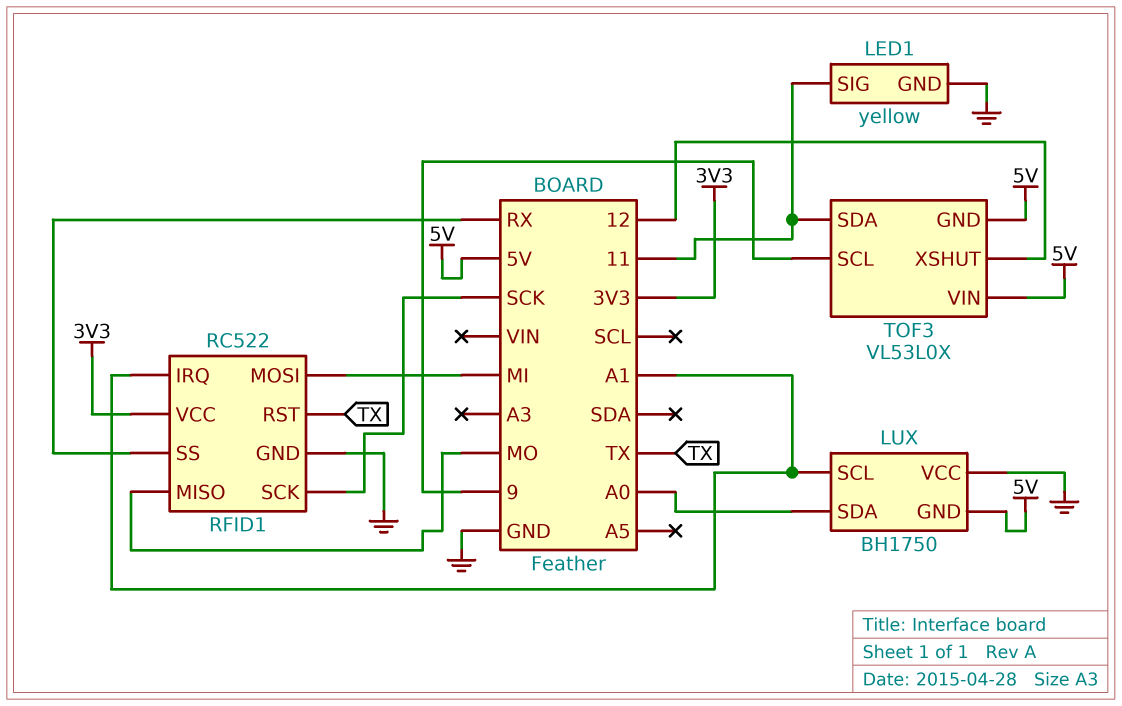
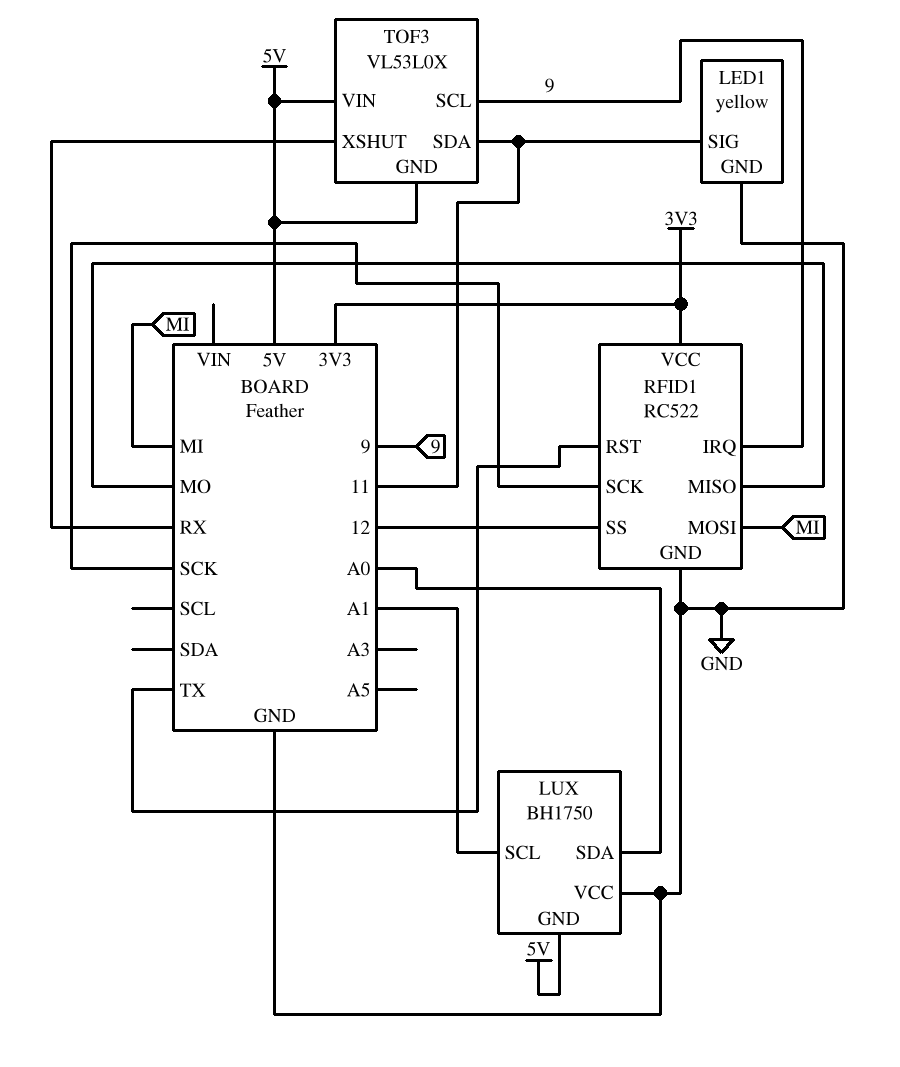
RFID1 pin IRQ: A1 -> 9
RFID1 pin SS: RX -> 12
TOF3 pin XSHUT: 12 -> RX

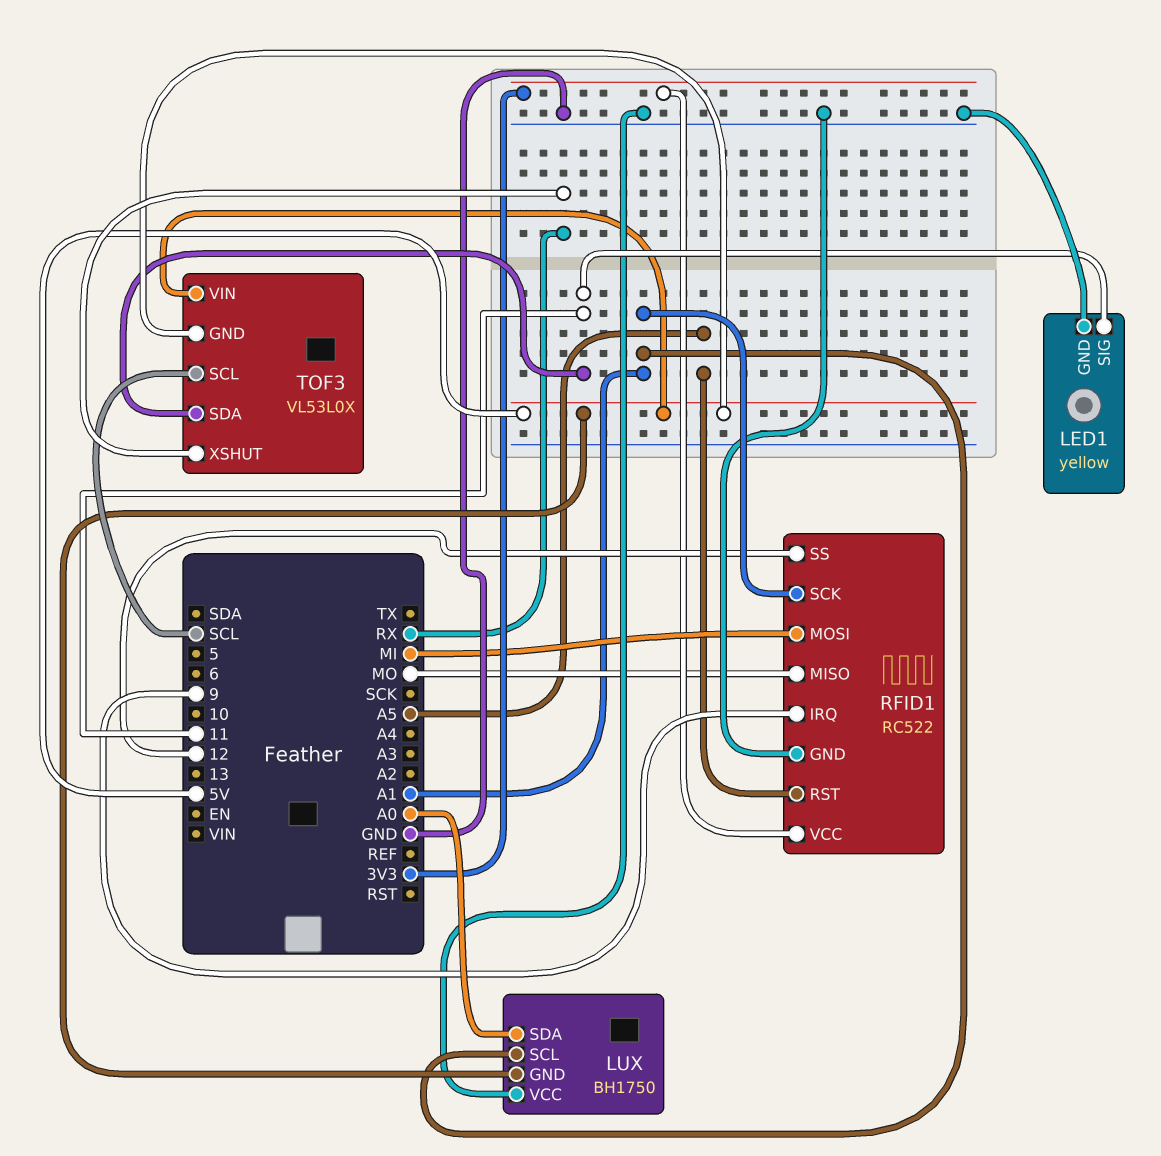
RFID1 pin RST: TX -> A5
RFID1 pin SCK: SCK -> A1
TOF3 pin SCL: 9 -> SCL

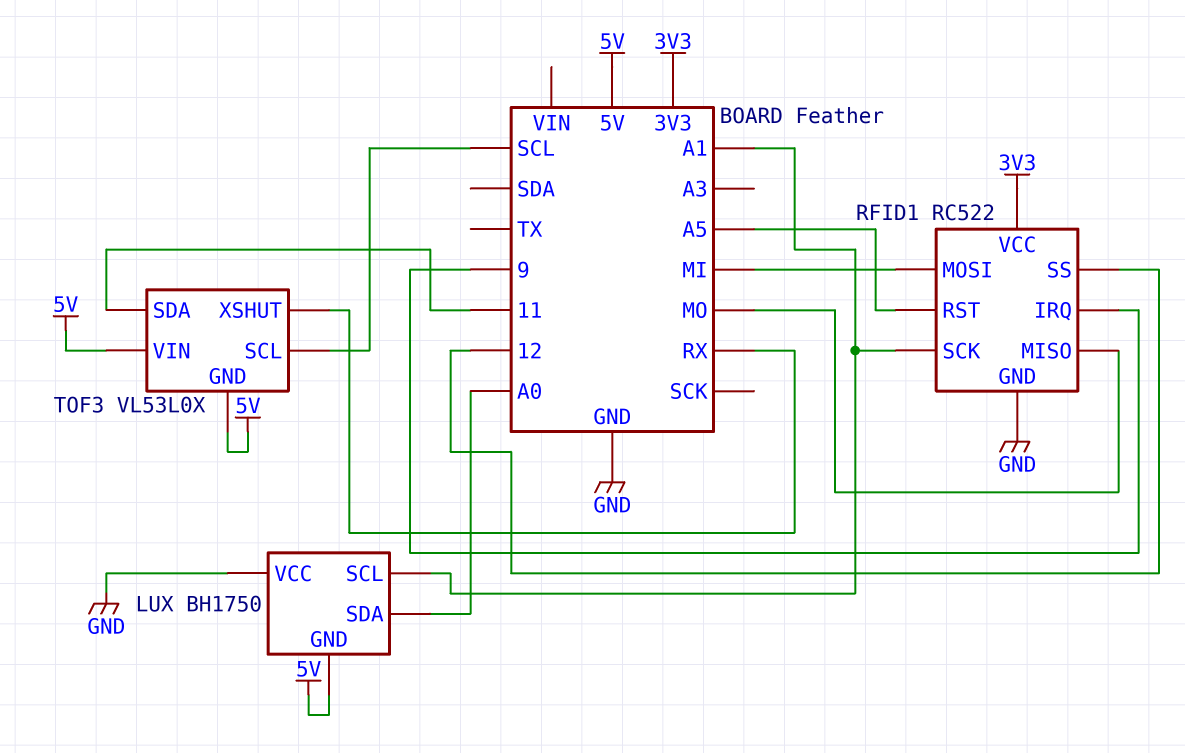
LED1: yellow -> none
LED1 pin GND: GND -> none
LED1 pin SIG: 11 -> none

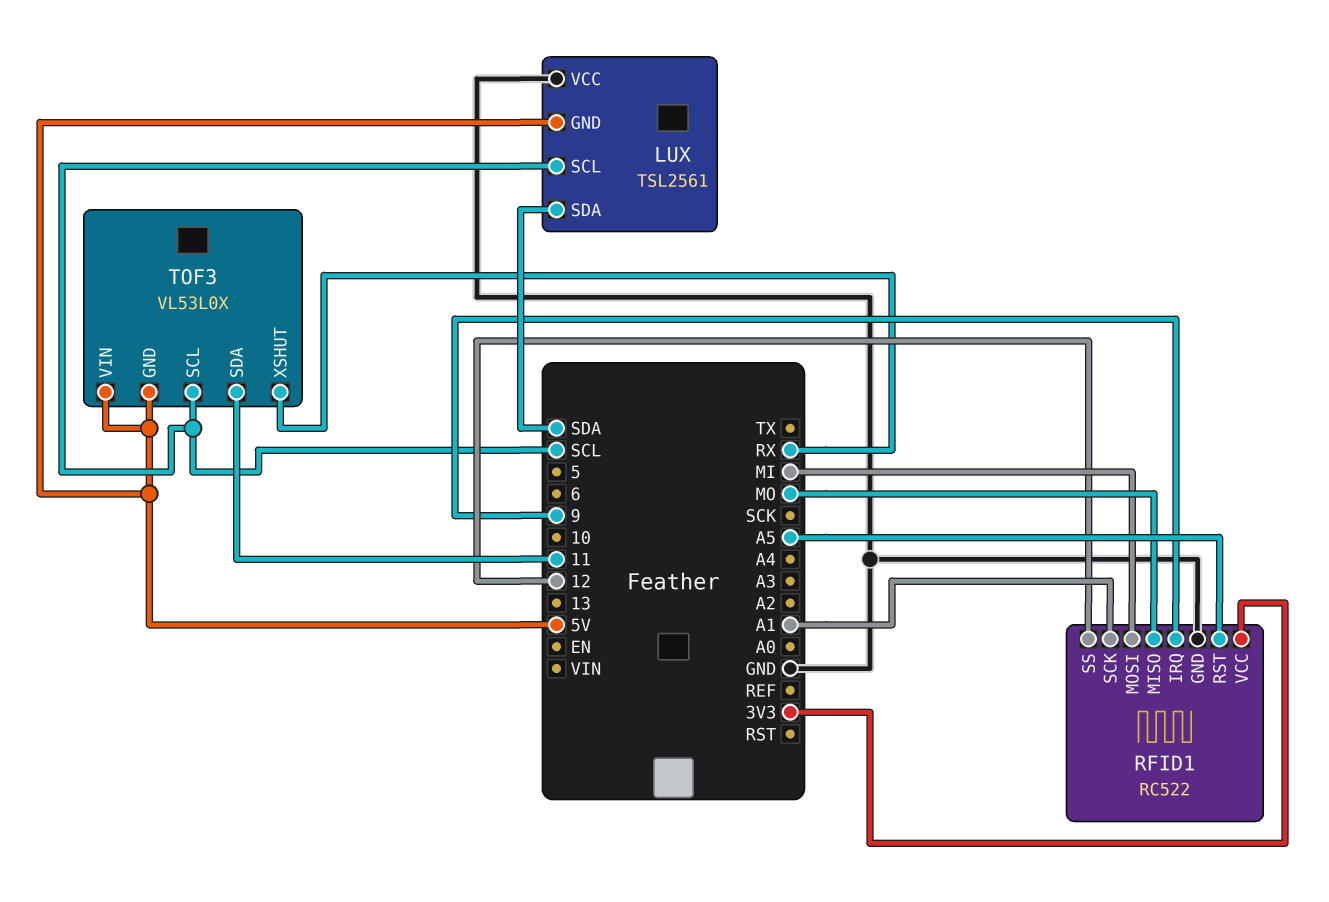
LUX: BH1750 -> TSL2561
LUX pin SCL: A1 -> SCL
LUX pin SDA: A0 -> SDA

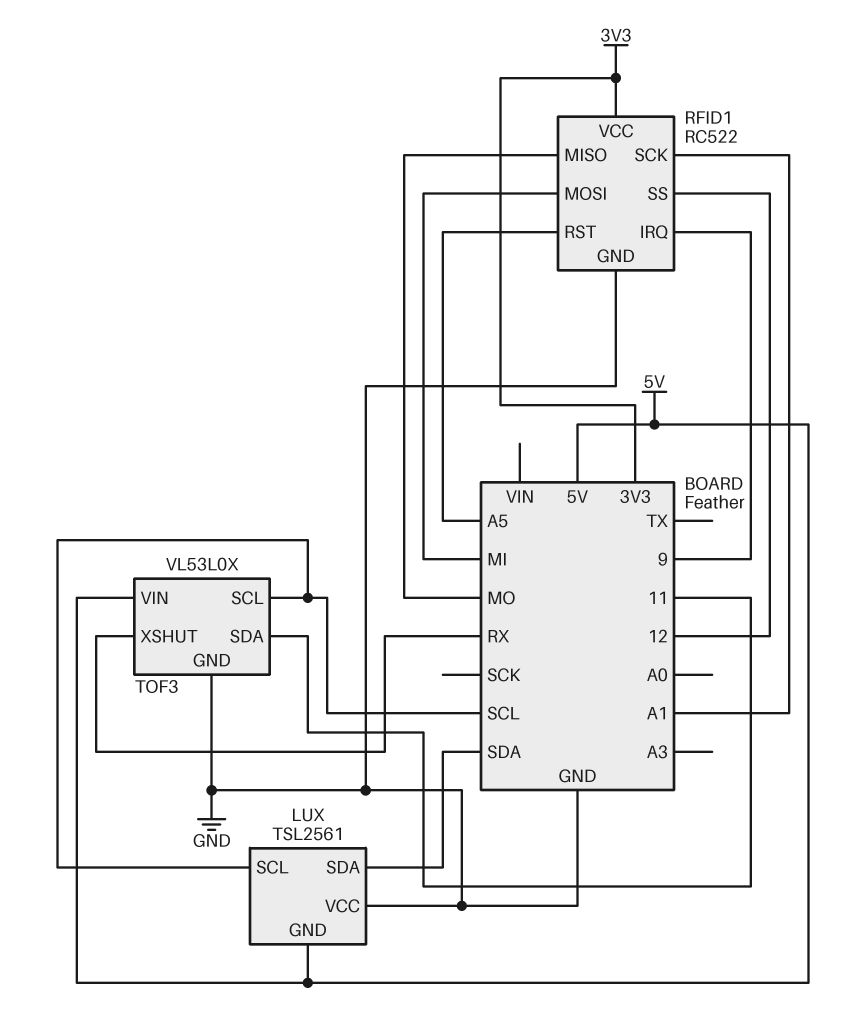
TOF3 pin GND: 5V -> GND

